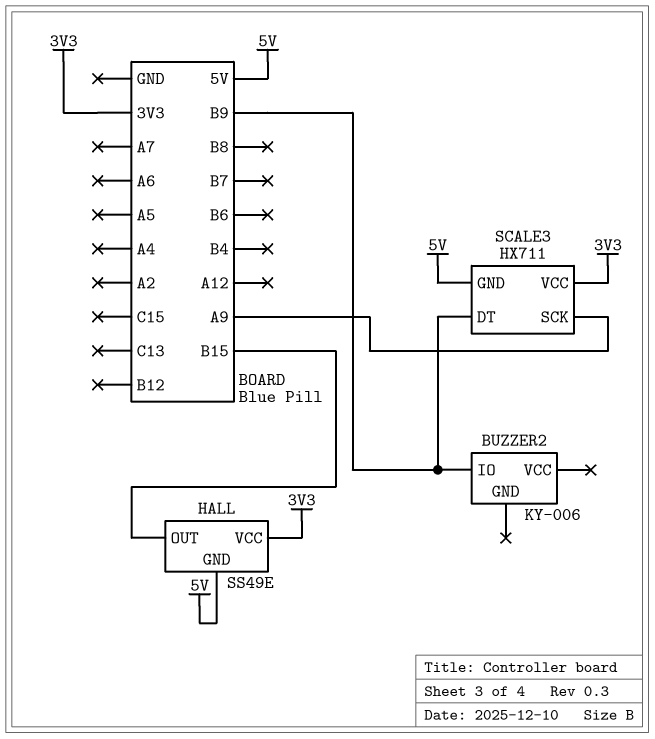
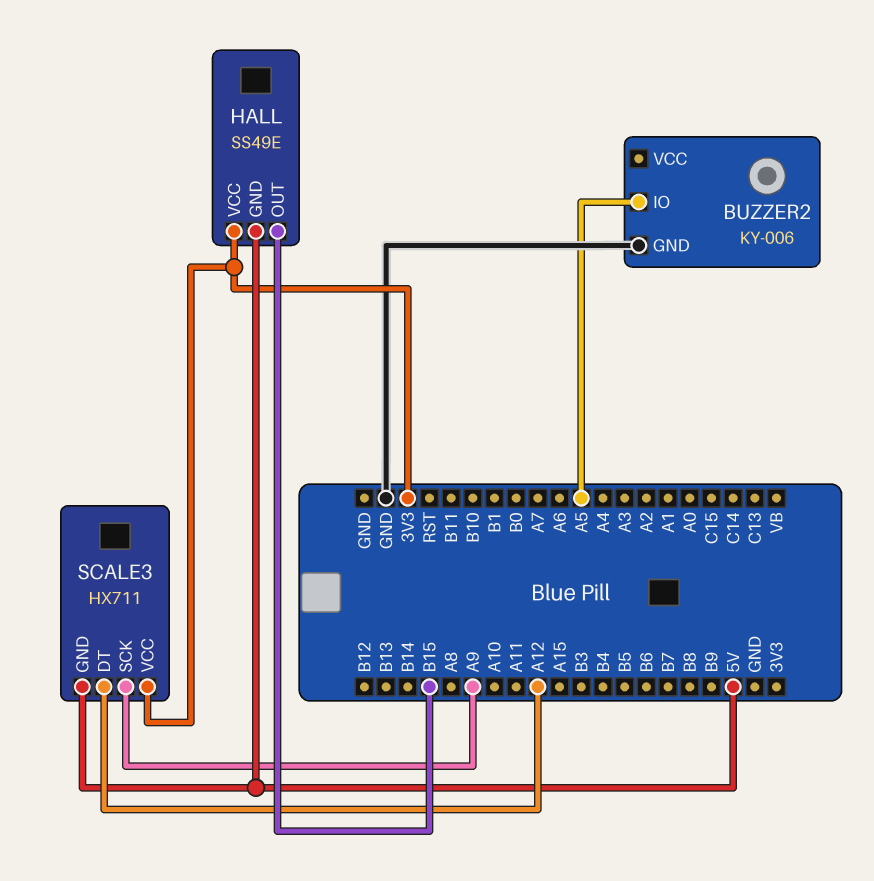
BUZZER2 pin GND: none -> GND
BUZZER2 pin IO: B9 -> A5
SCALE3 pin DT: B9 -> A12

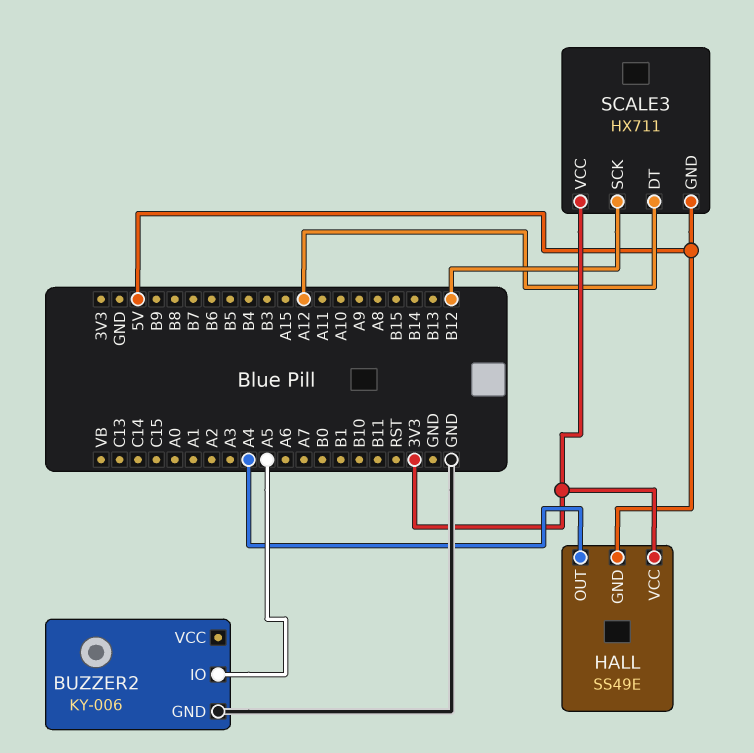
HALL pin OUT: B15 -> A4
SCALE3 pin SCK: A9 -> B12

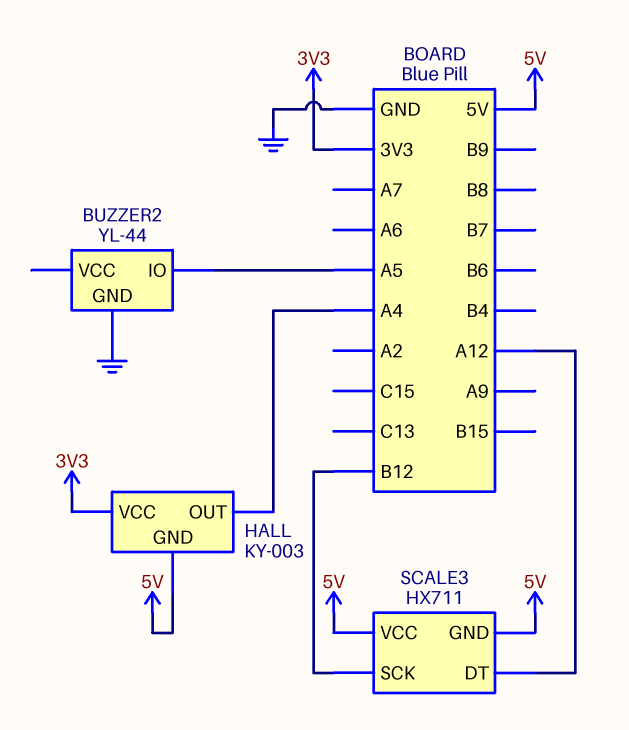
BUZZER2: KY-006 -> YL-44
HALL: SS49E -> KY-003
SCALE3 pin VCC: 3V3 -> 5V

